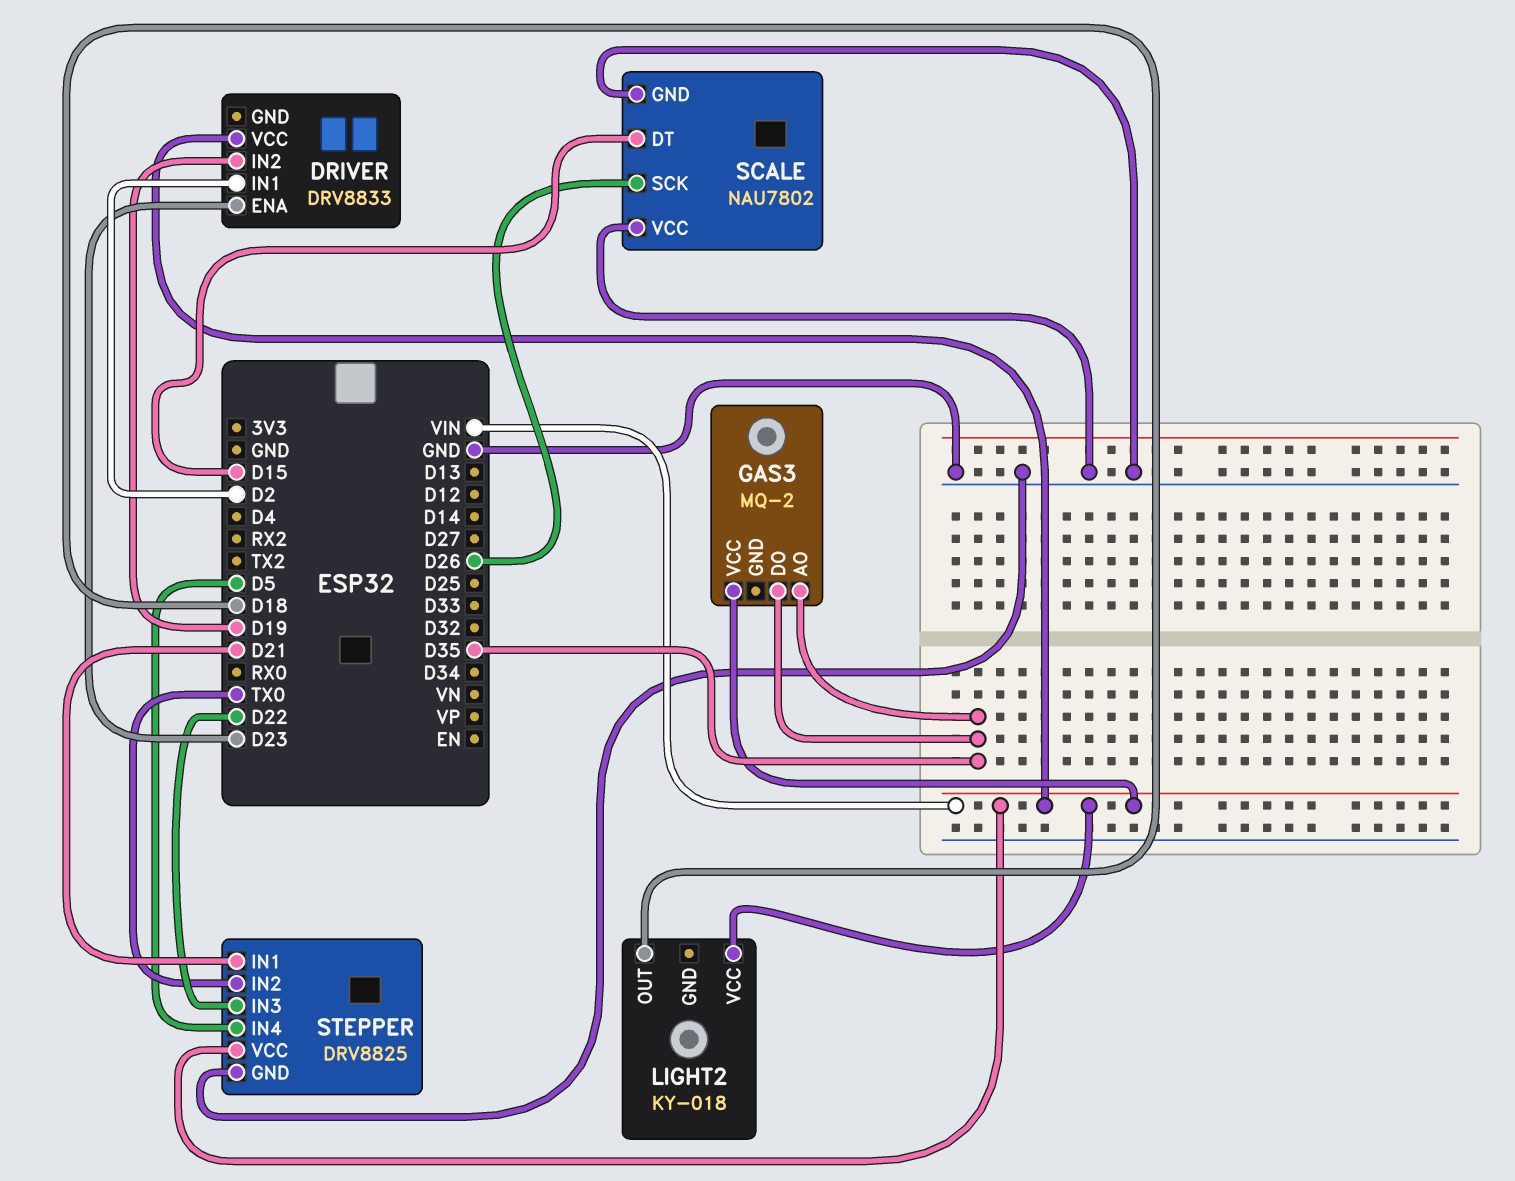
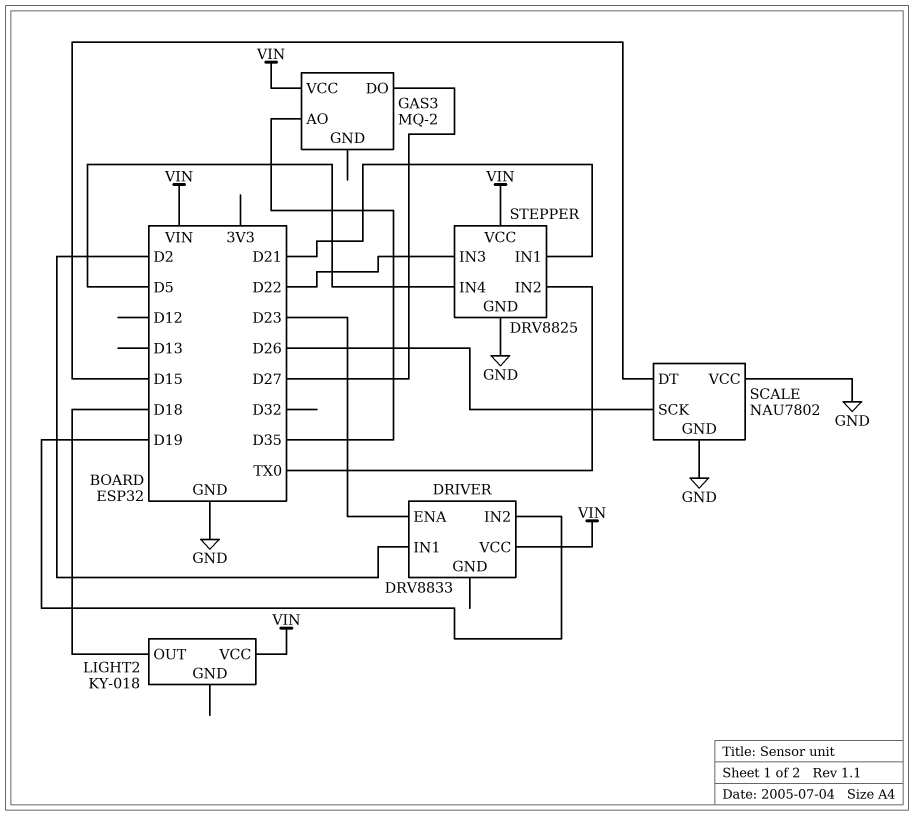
GAS3 pin DO: D35 -> D27

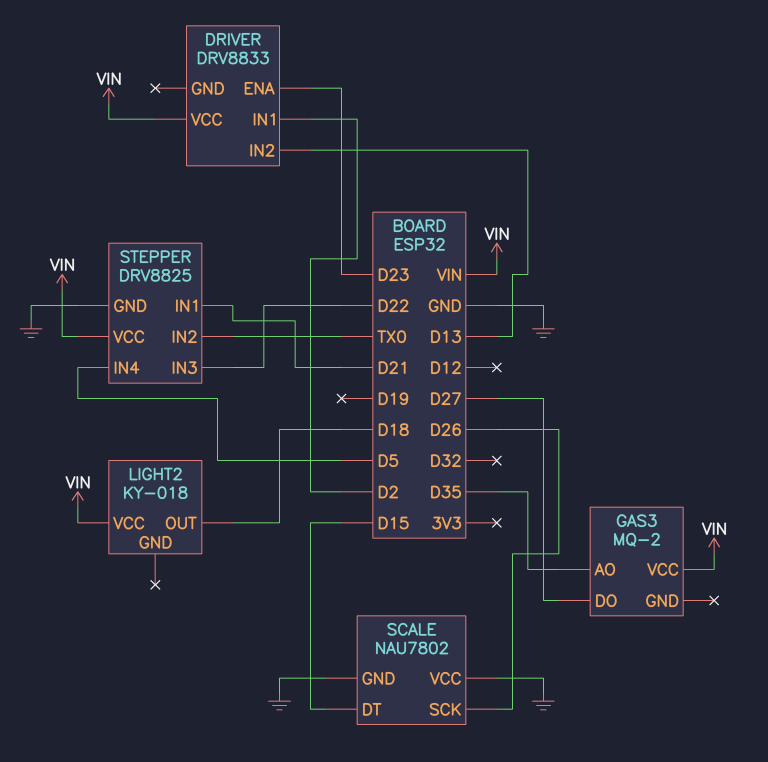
DRIVER pin IN2: D19 -> D13

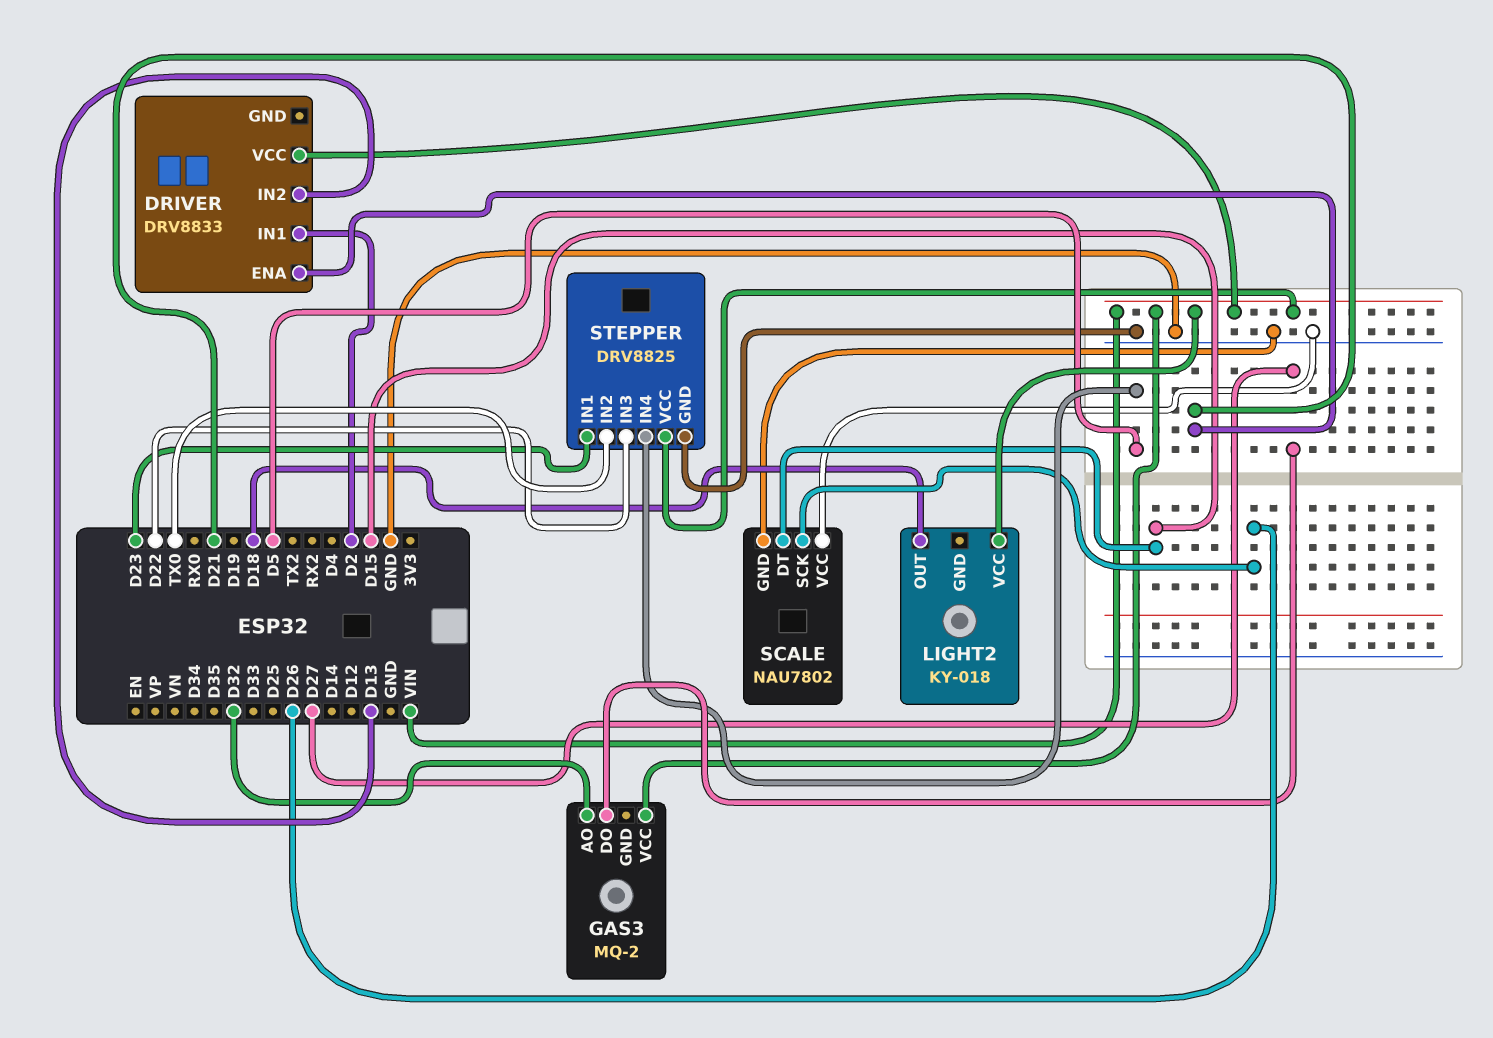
DRIVER pin ENA: D23 -> D21
GAS3 pin AO: D35 -> D32
STEPPER pin IN1: D21 -> D23

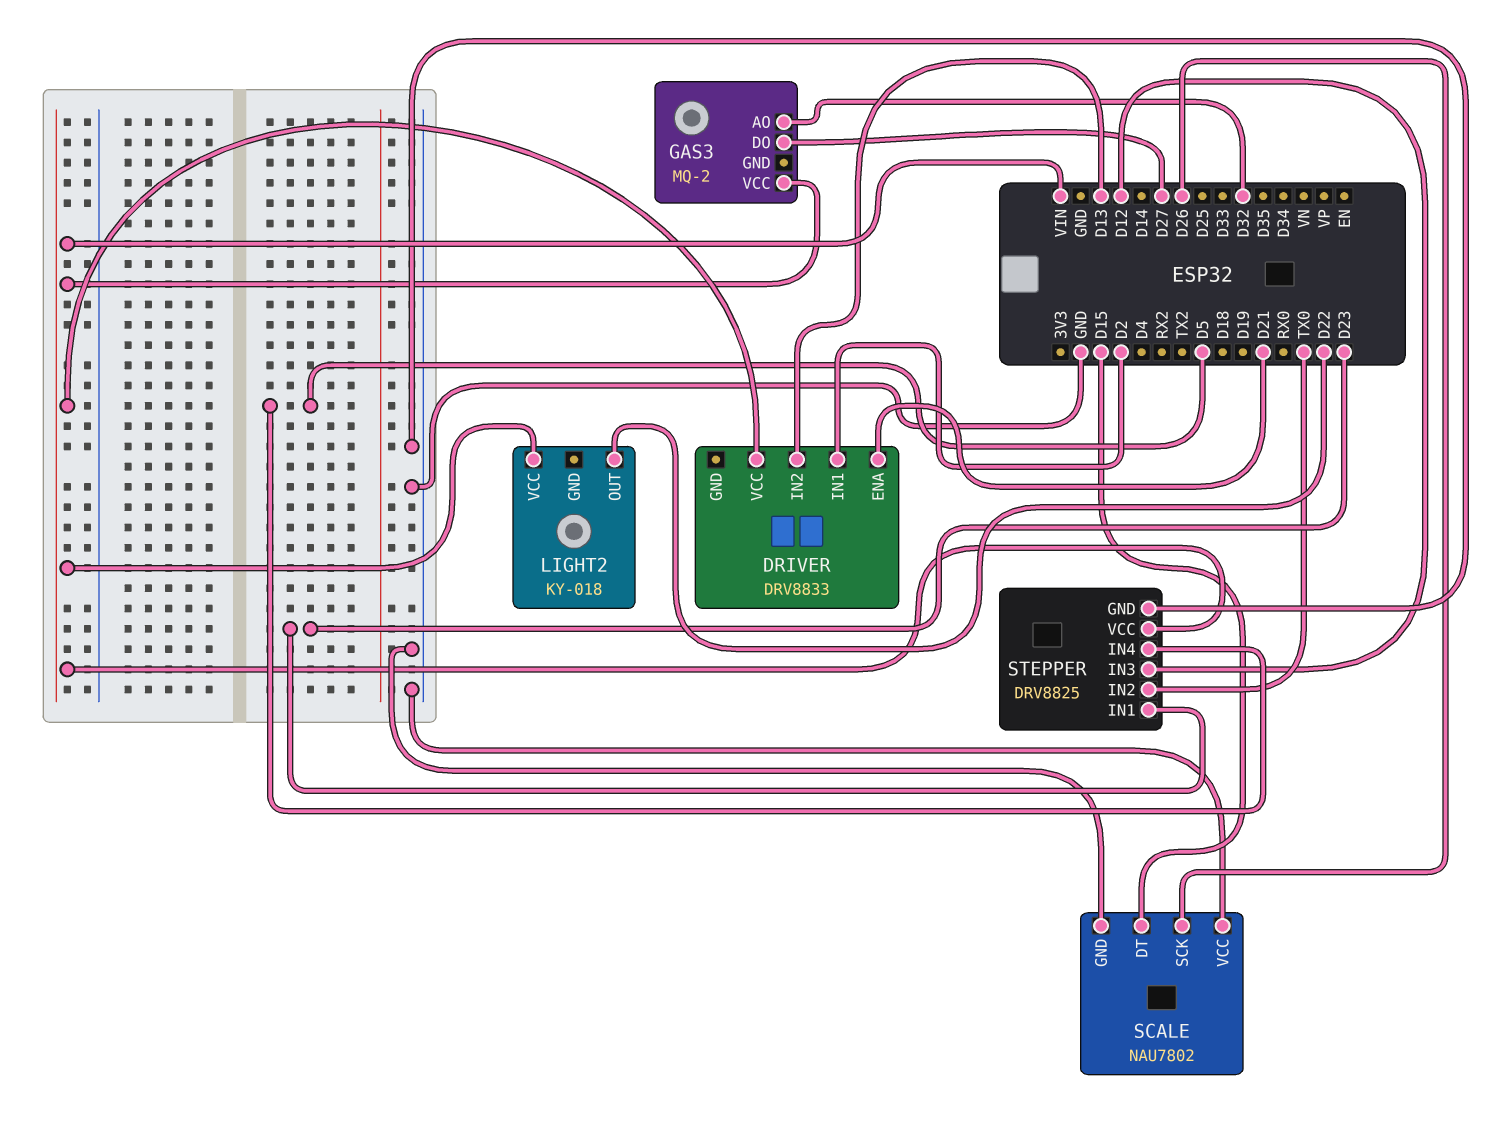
LIGHT2 pin OUT: D18 -> D22
STEPPER pin IN3: D22 -> D12

